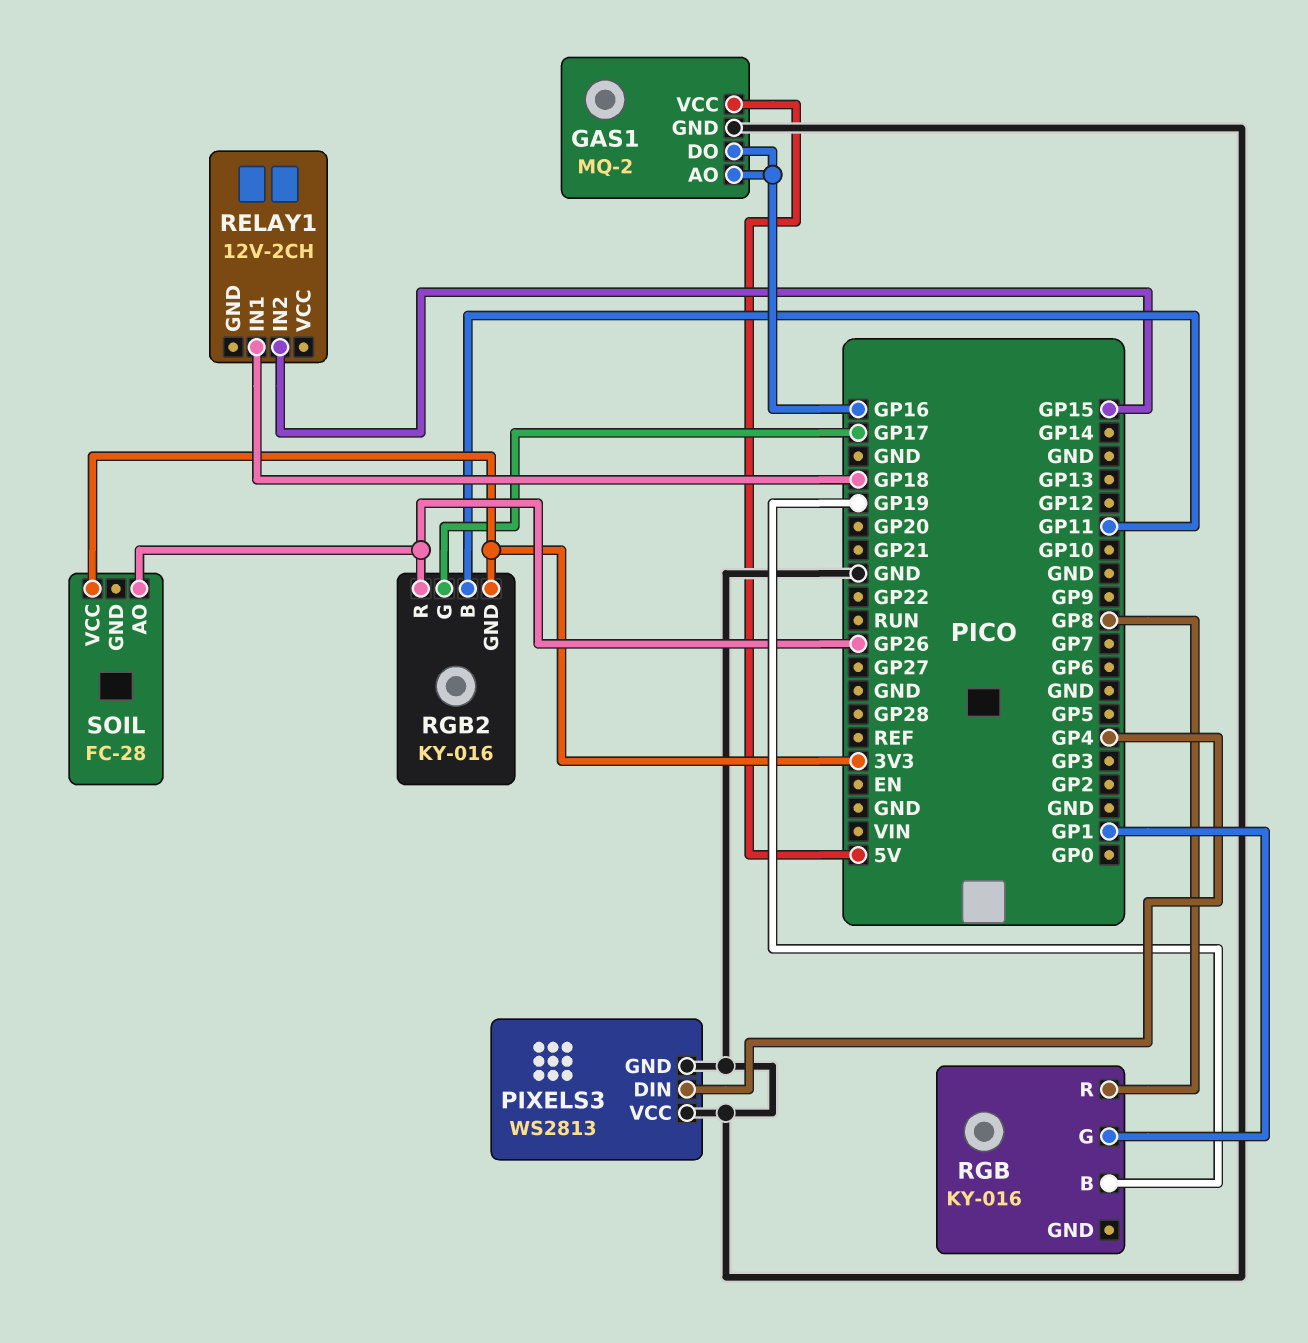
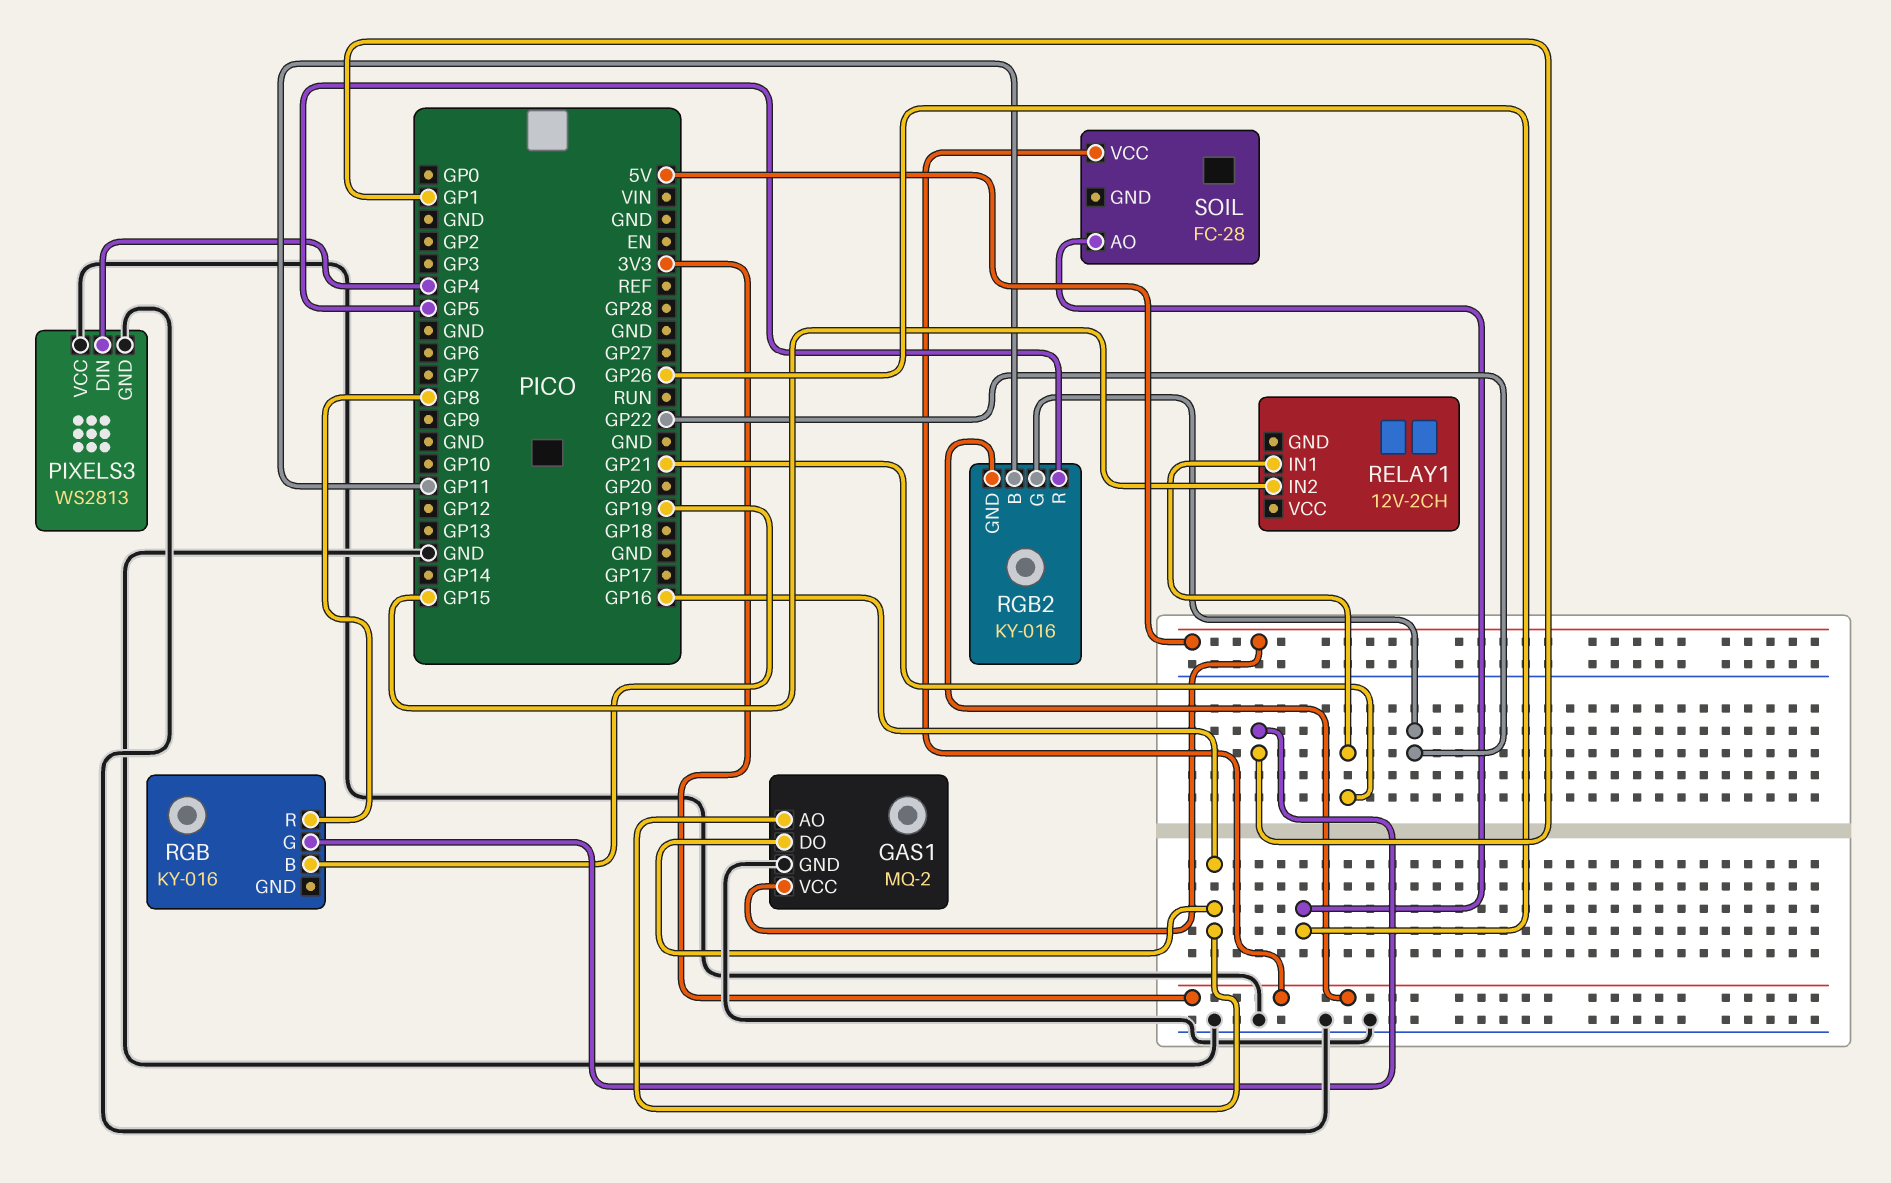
RELAY1 pin IN1: GP18 -> GP21
RGB2 pin G: GP17 -> GP22
RGB2 pin R: GP26 -> GP5

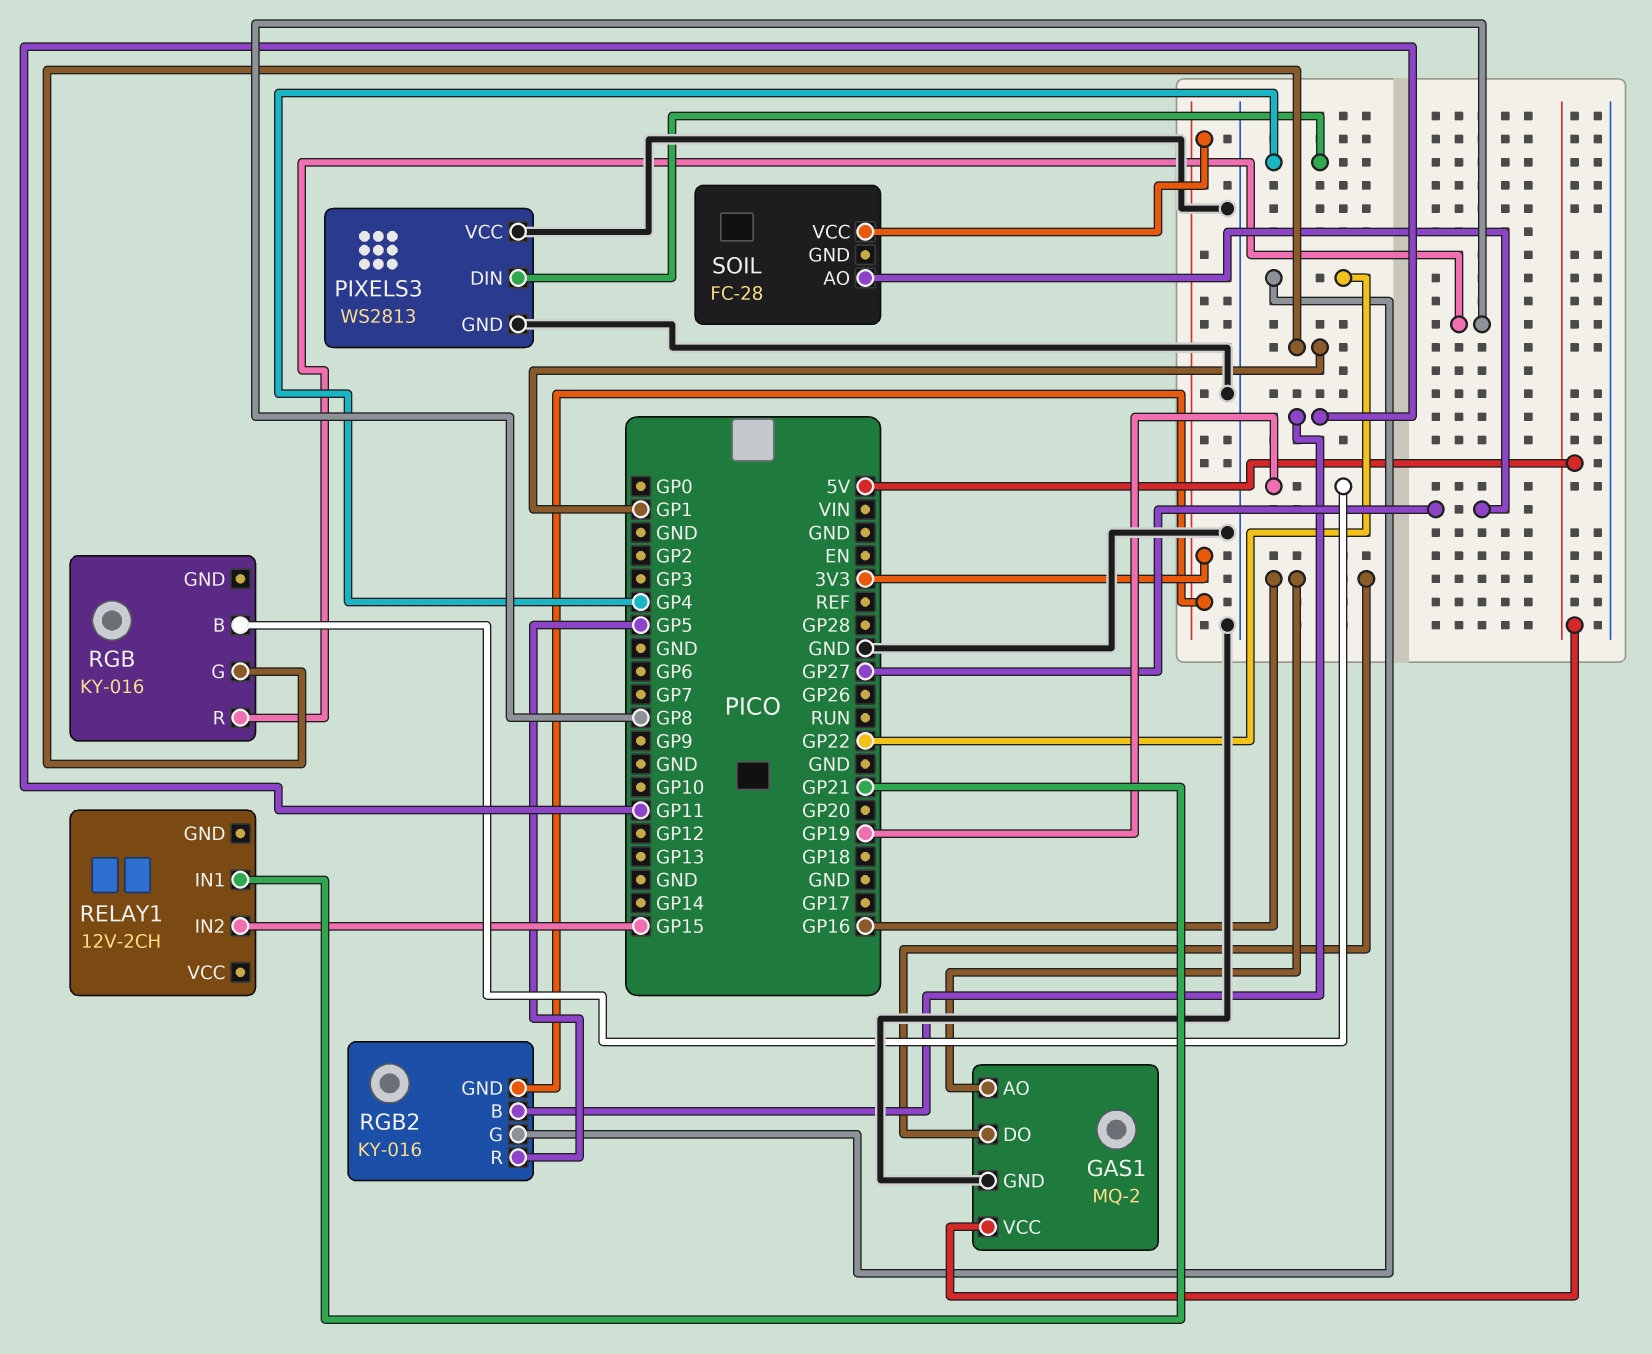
SOIL pin AO: GP26 -> GP27

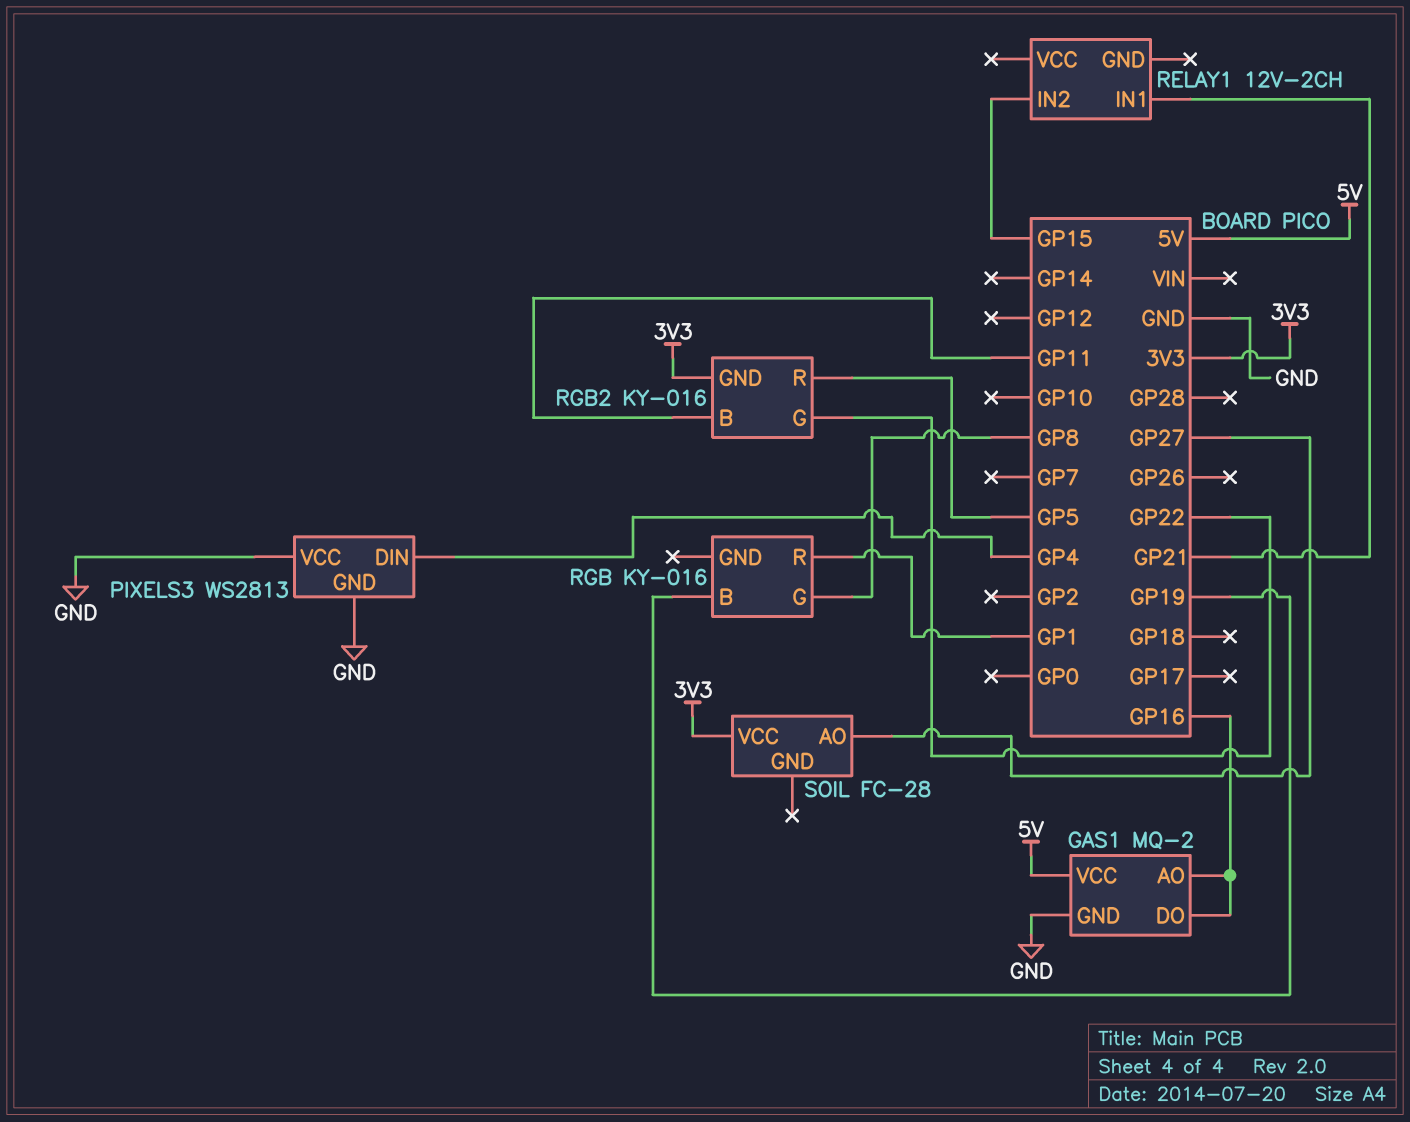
RGB pin G: GP1 -> GP8
RGB pin R: GP8 -> GP1

